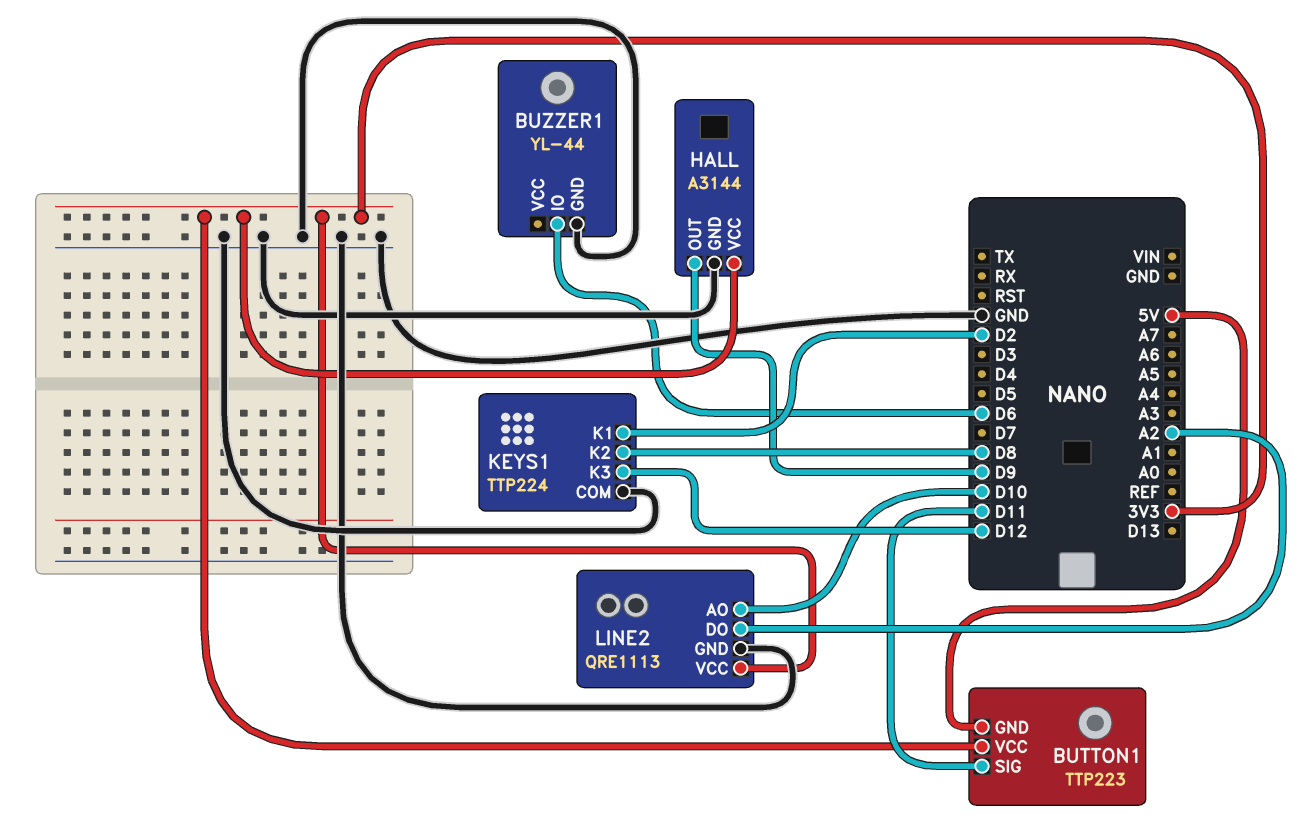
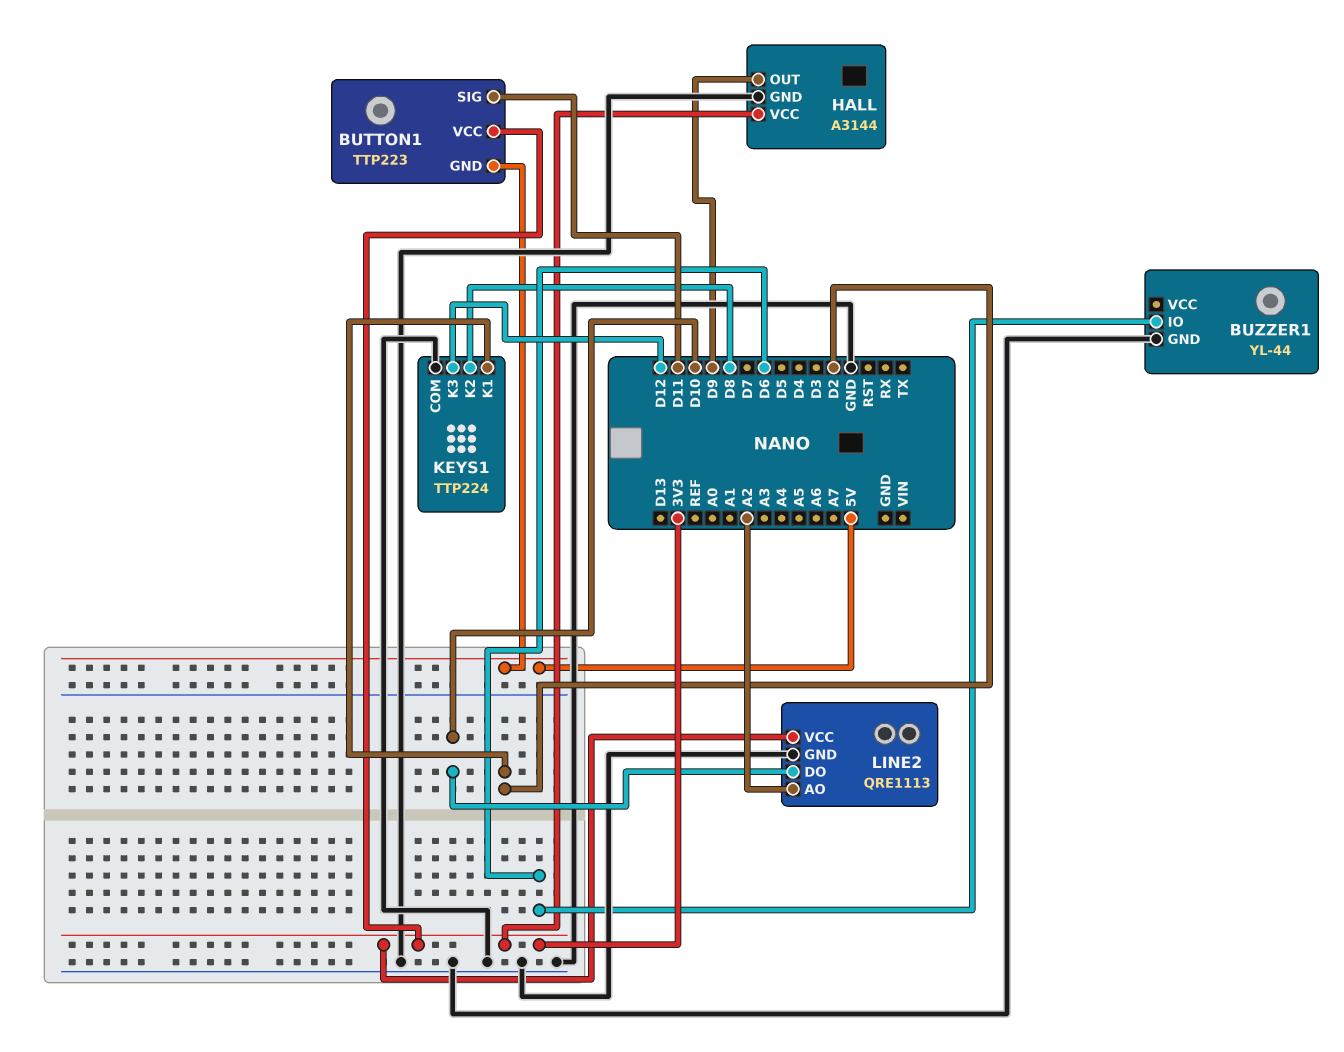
LINE2 pin AO: D10 -> A2
LINE2 pin DO: A2 -> D10

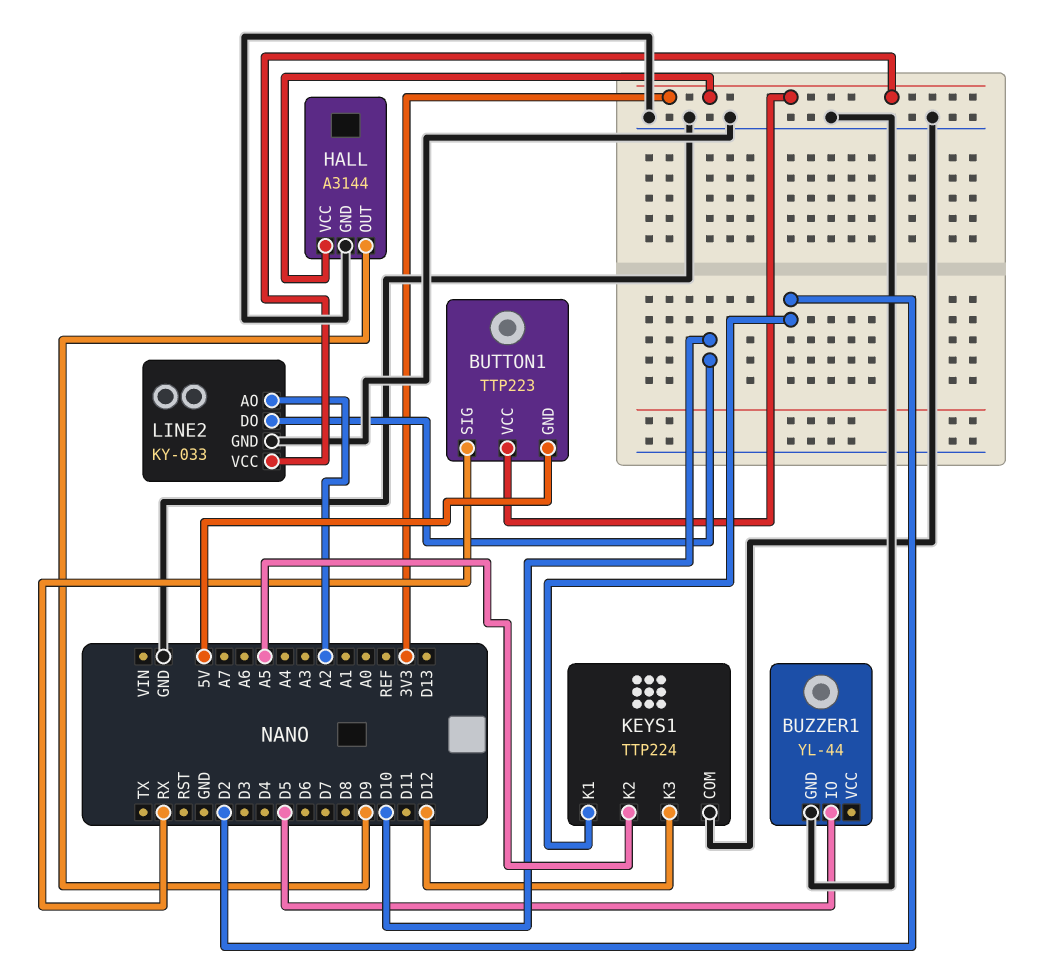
BUTTON1 pin SIG: D11 -> RX
BUZZER1 pin IO: D6 -> D5
KEYS1 pin K2: D8 -> A5
LINE2: QRE1113 -> KY-033

